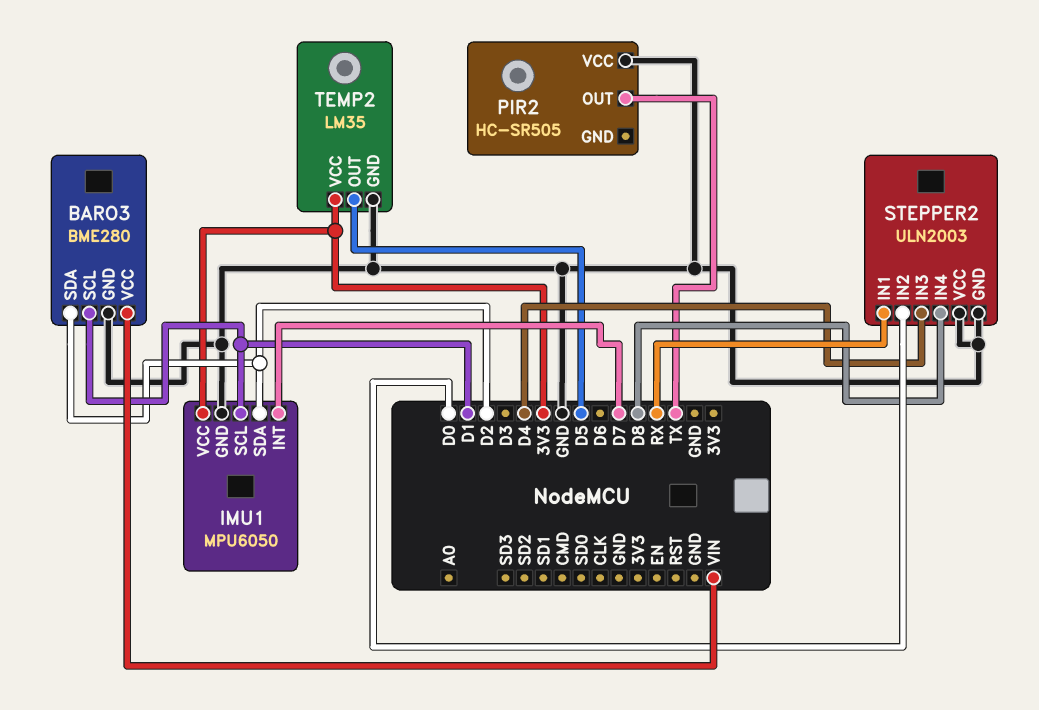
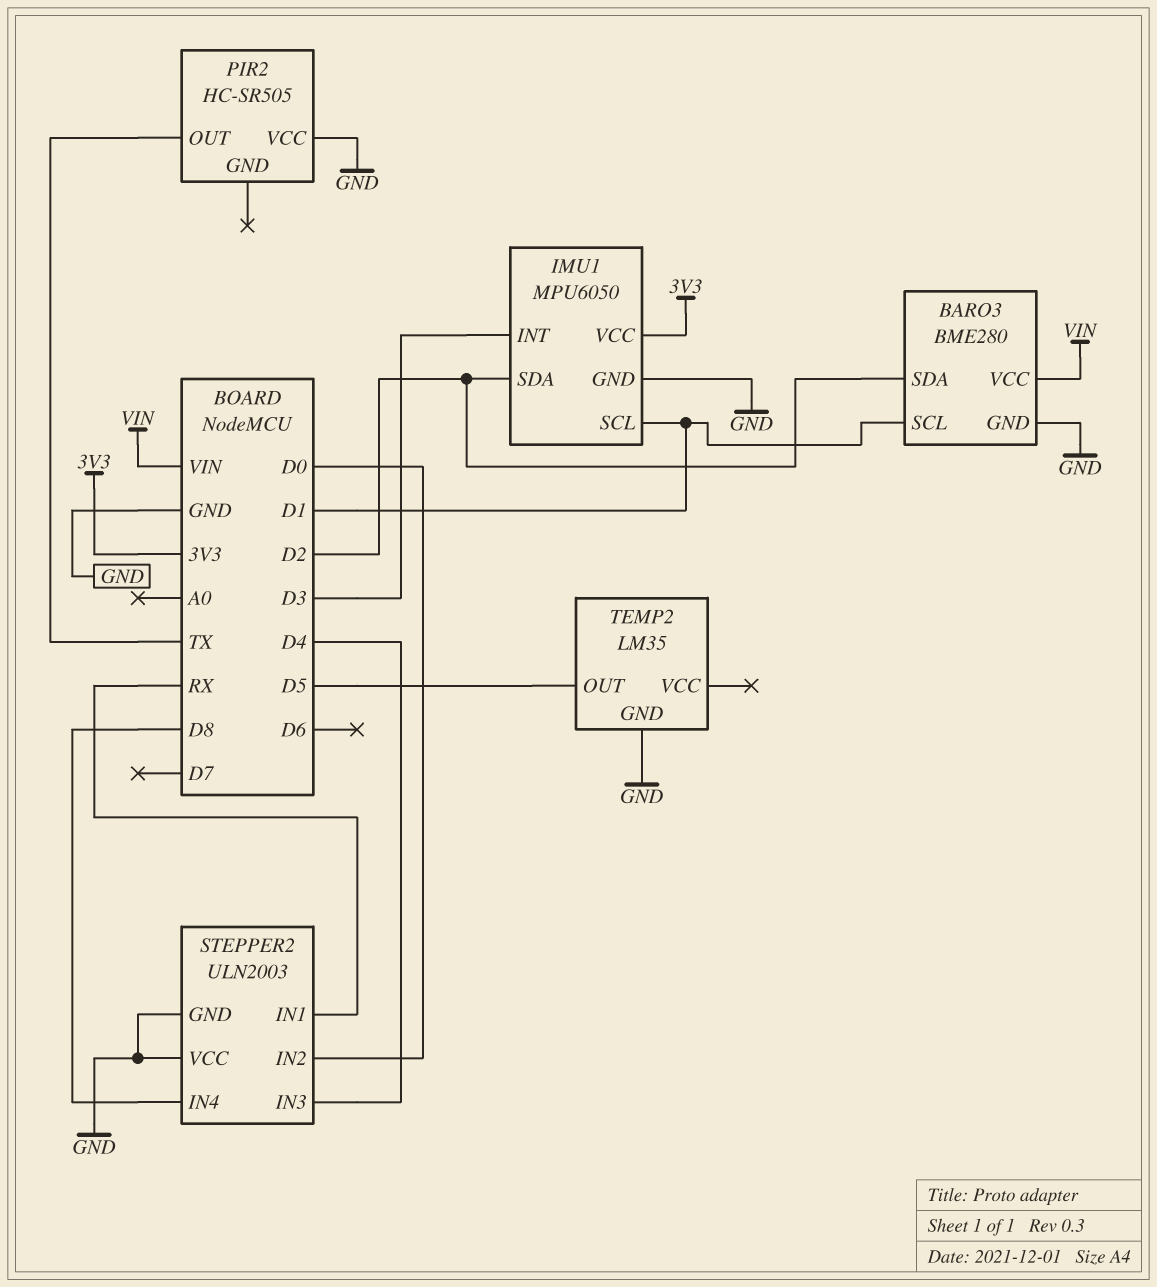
IMU1 pin INT: D7 -> D3
TEMP2 pin VCC: 3V3 -> none

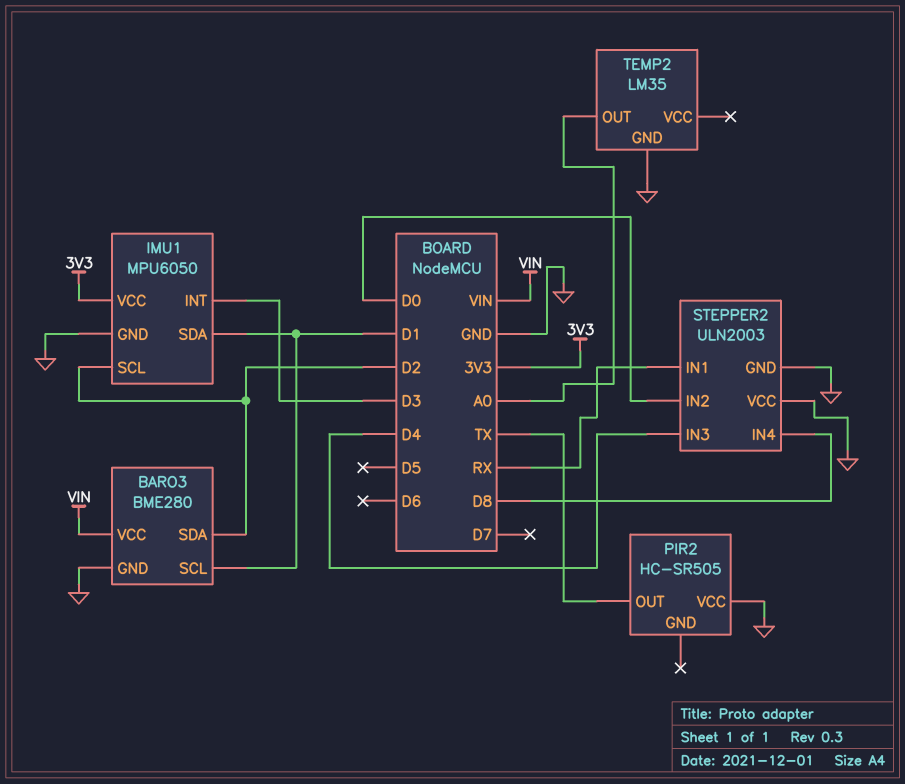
IMU1 pin SCL: D1 -> D2
IMU1 pin SDA: D2 -> D1
TEMP2 pin OUT: D5 -> A0

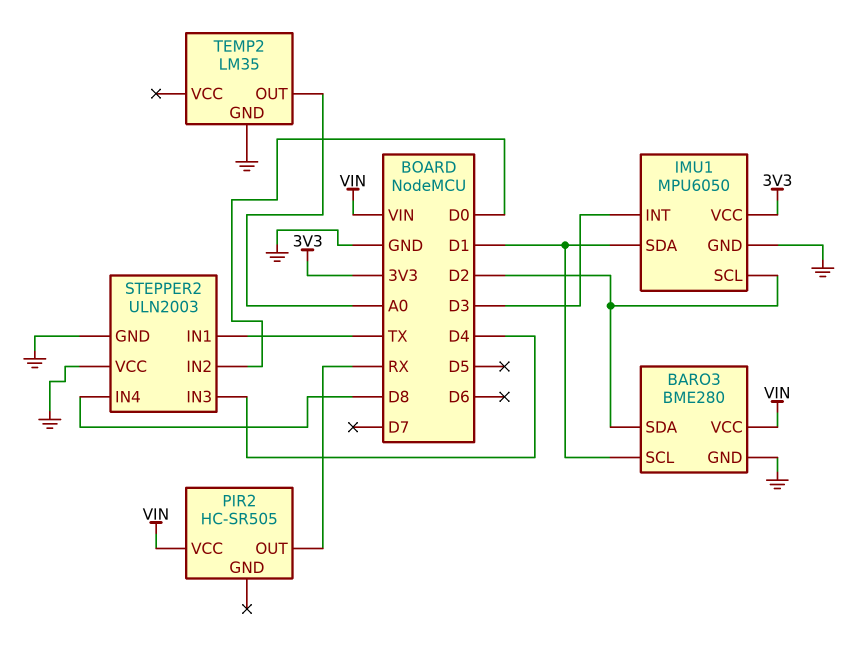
PIR2 pin OUT: TX -> RX
PIR2 pin VCC: GND -> VIN
STEPPER2 pin IN1: RX -> TX

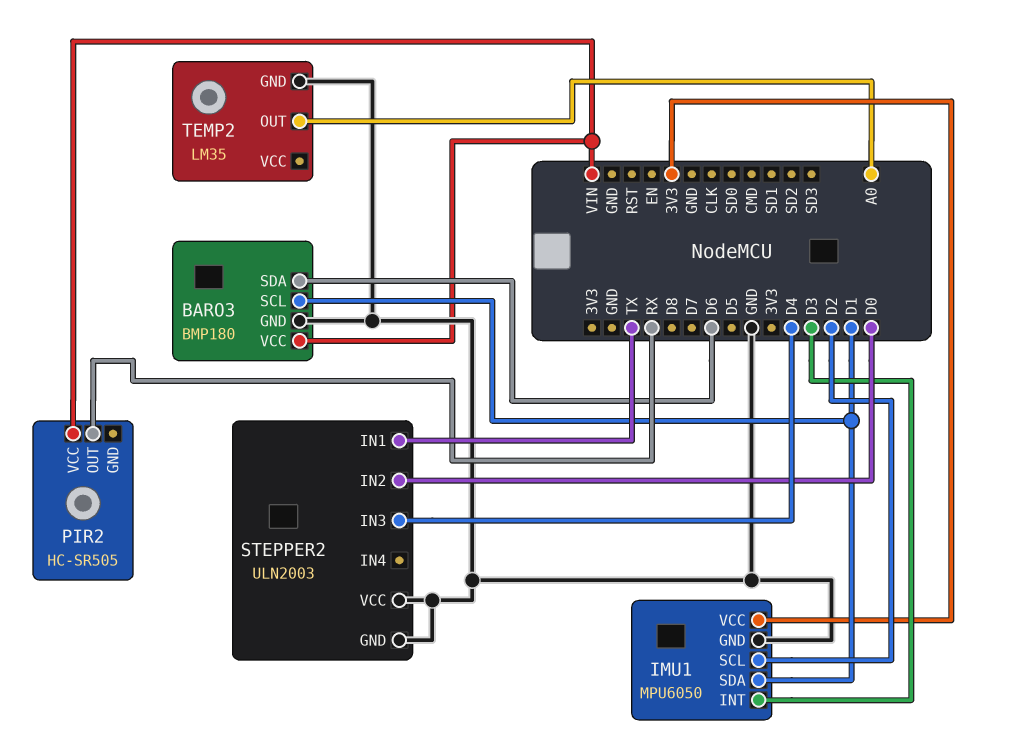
BARO3: BME280 -> BMP180
BARO3 pin SDA: D2 -> D6
STEPPER2 pin IN4: D8 -> none

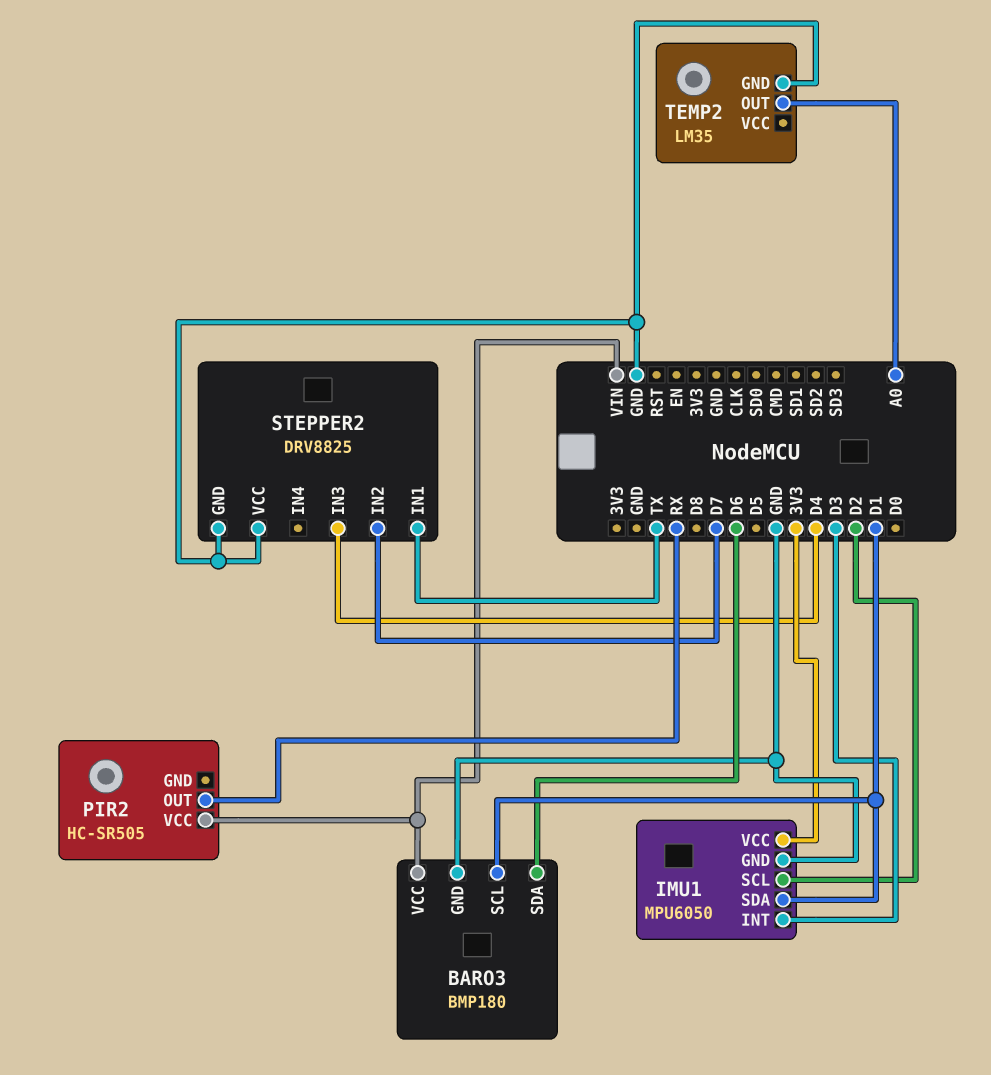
STEPPER2: ULN2003 -> DRV8825
STEPPER2 pin IN2: D0 -> D7

